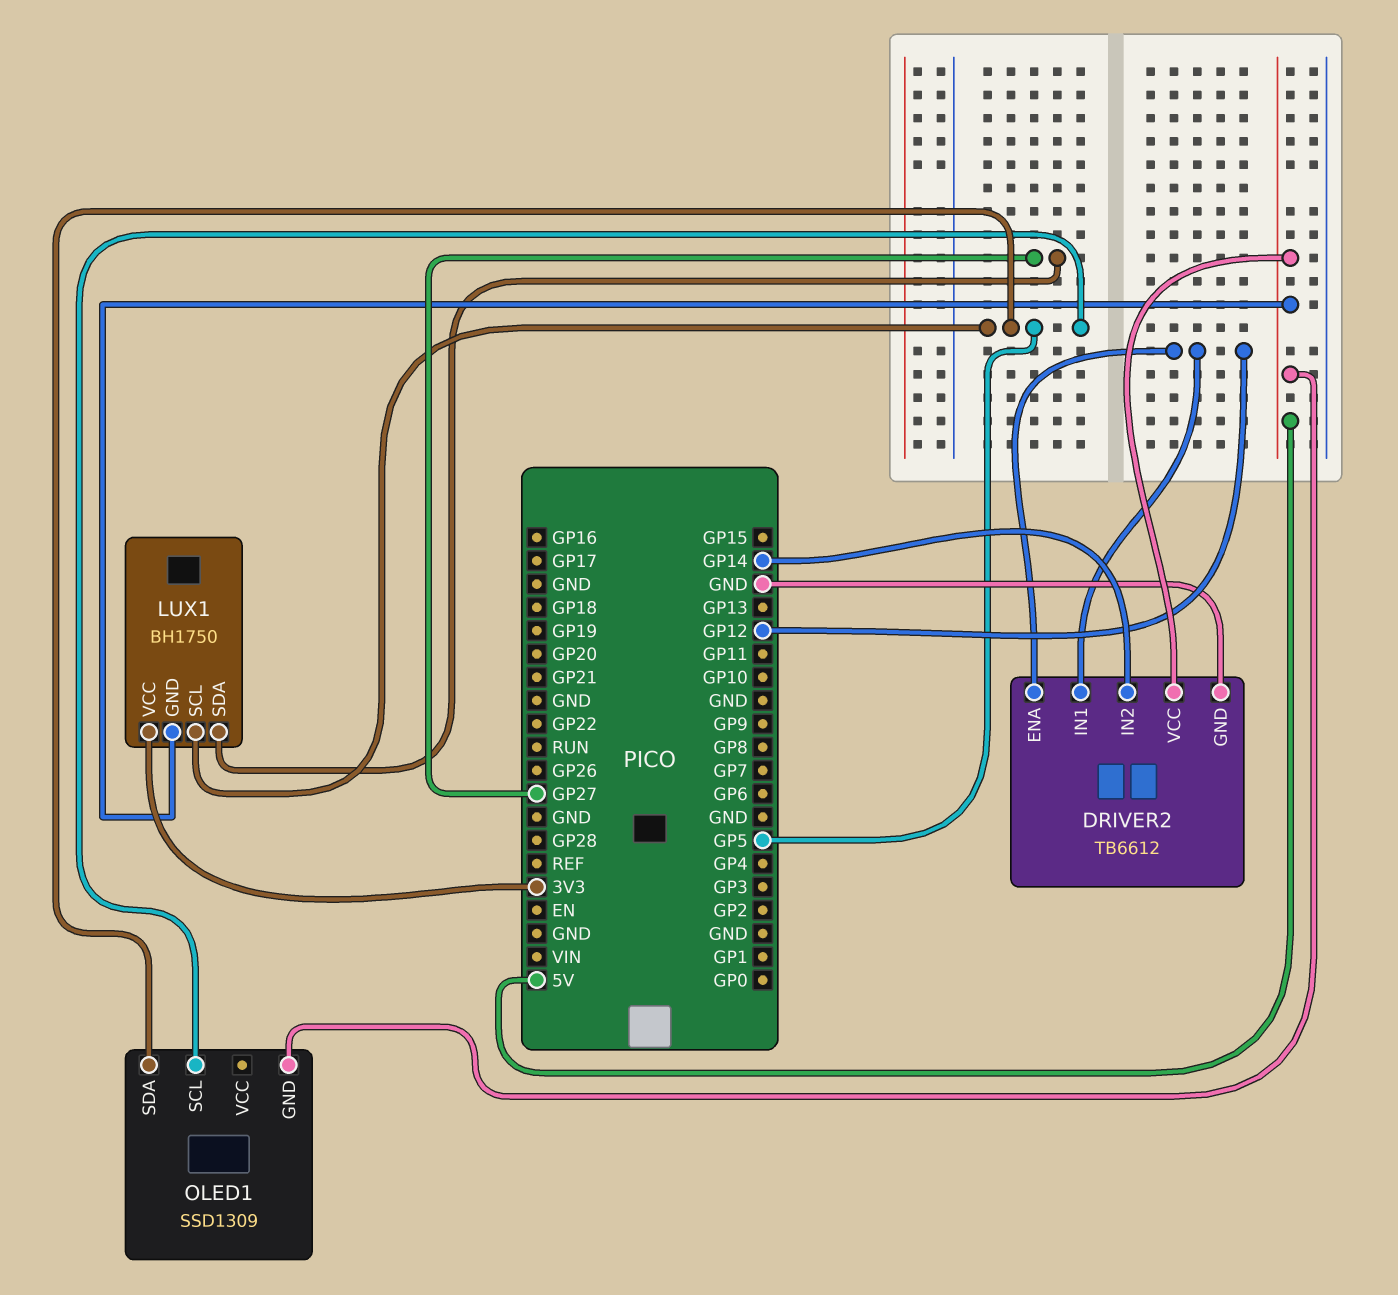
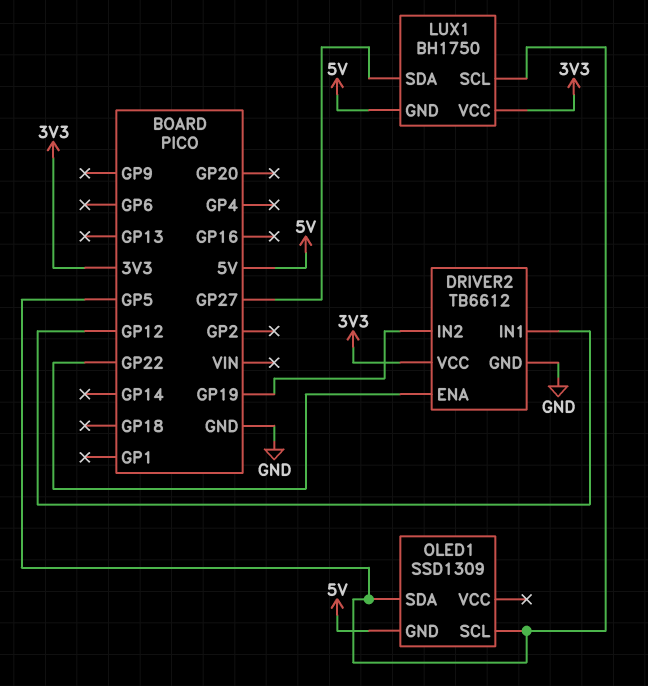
DRIVER2 pin ENA: GP12 -> GP22
DRIVER2 pin IN2: GP14 -> GP19
DRIVER2 pin VCC: 5V -> 3V3

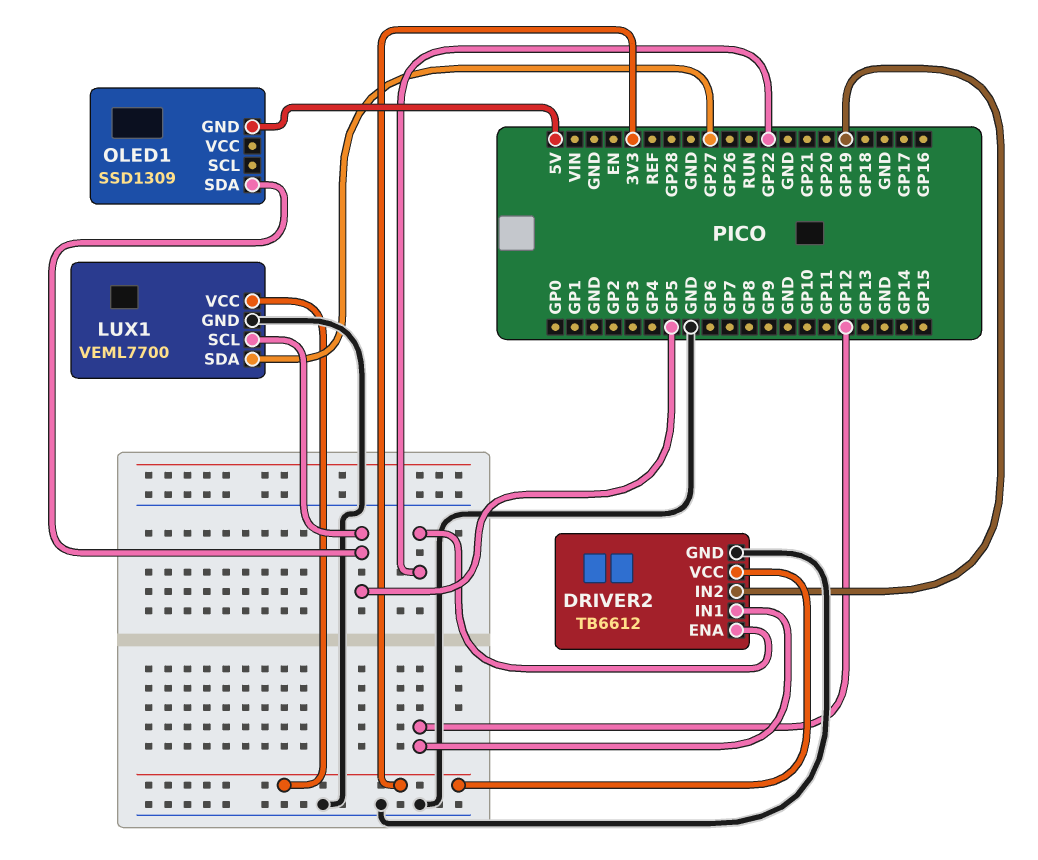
LUX1: BH1750 -> VEML7700
LUX1 pin GND: 5V -> GND
OLED1 pin SCL: GP5 -> none

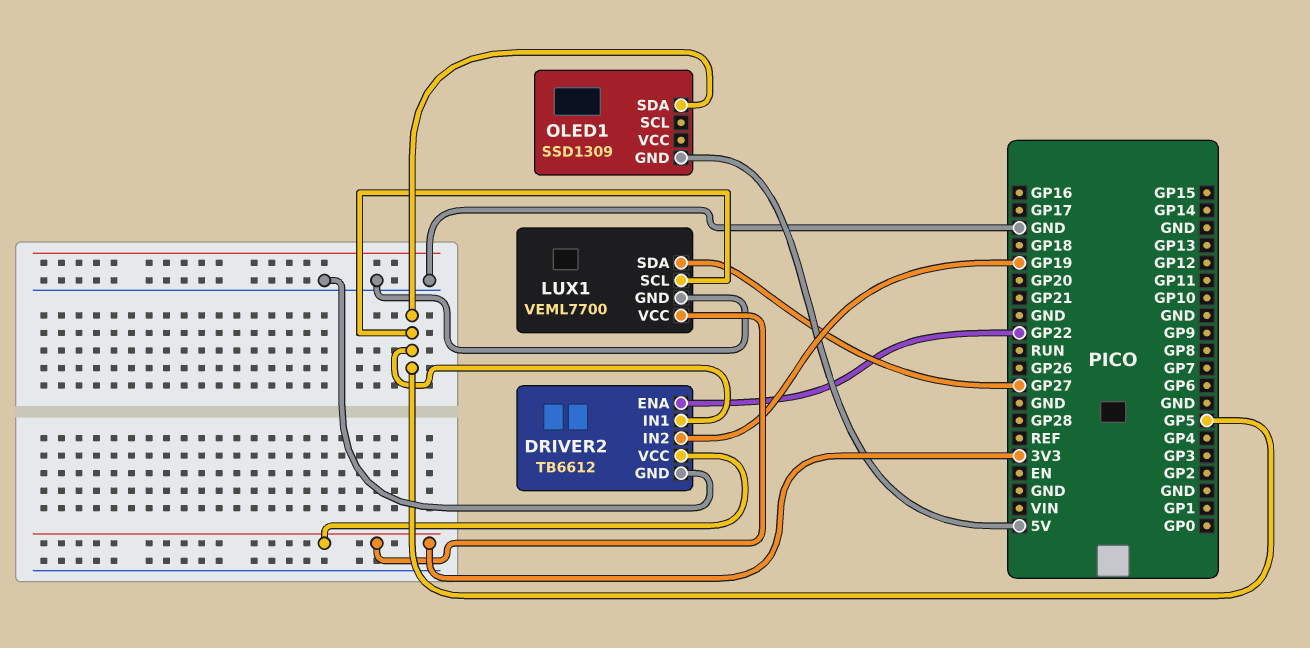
DRIVER2 pin IN1: GP12 -> GP5

